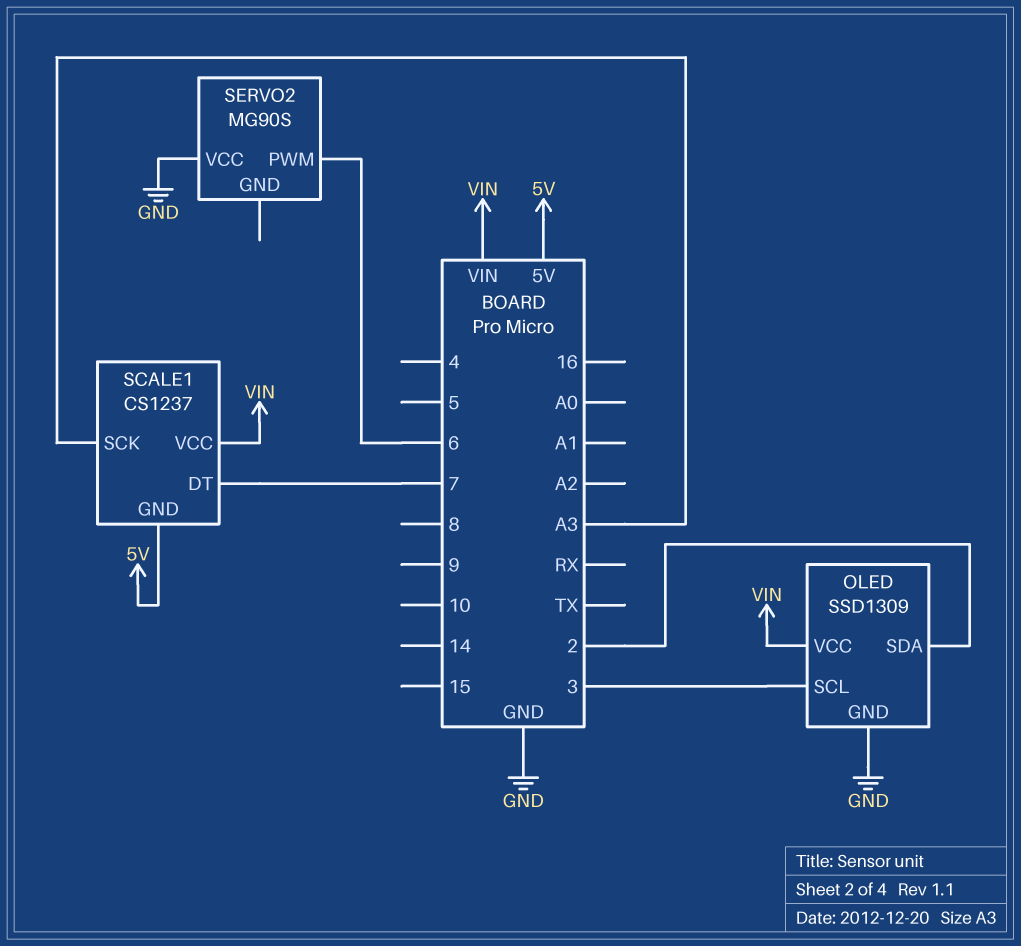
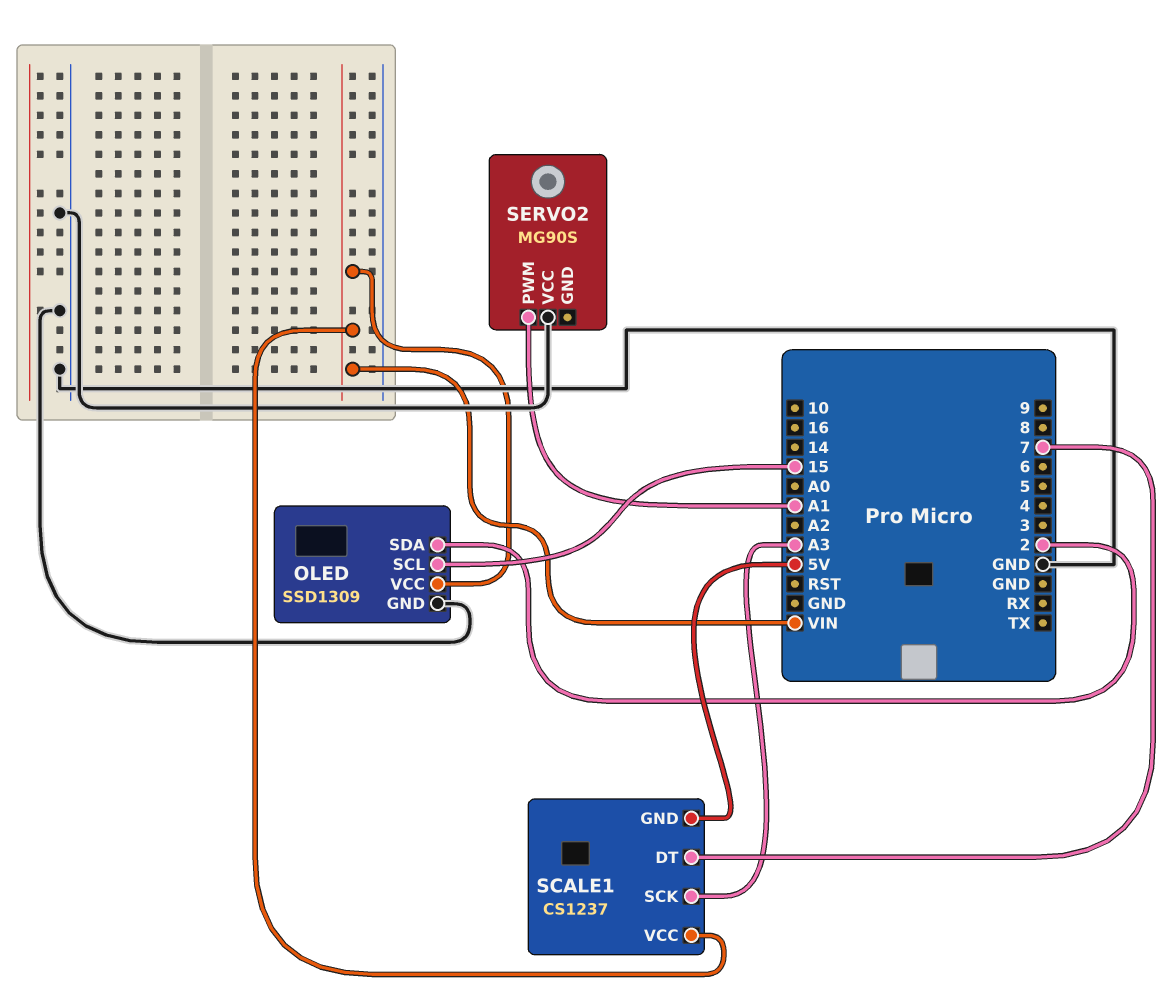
OLED pin SCL: 3 -> 15
SERVO2 pin PWM: 6 -> A1

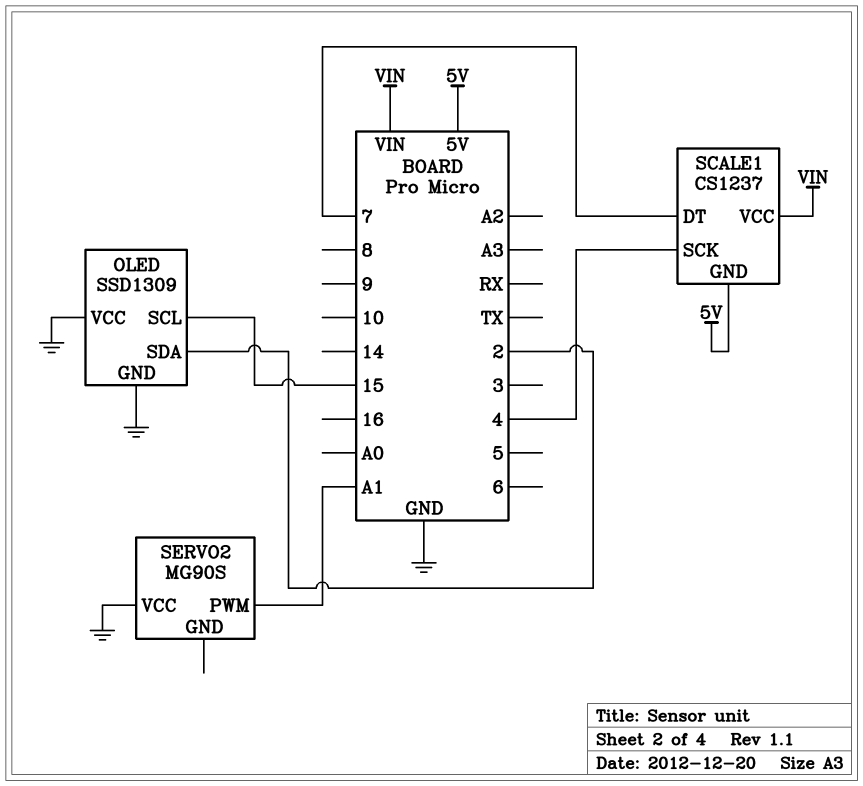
OLED pin VCC: VIN -> GND
SCALE1 pin SCK: A3 -> 4

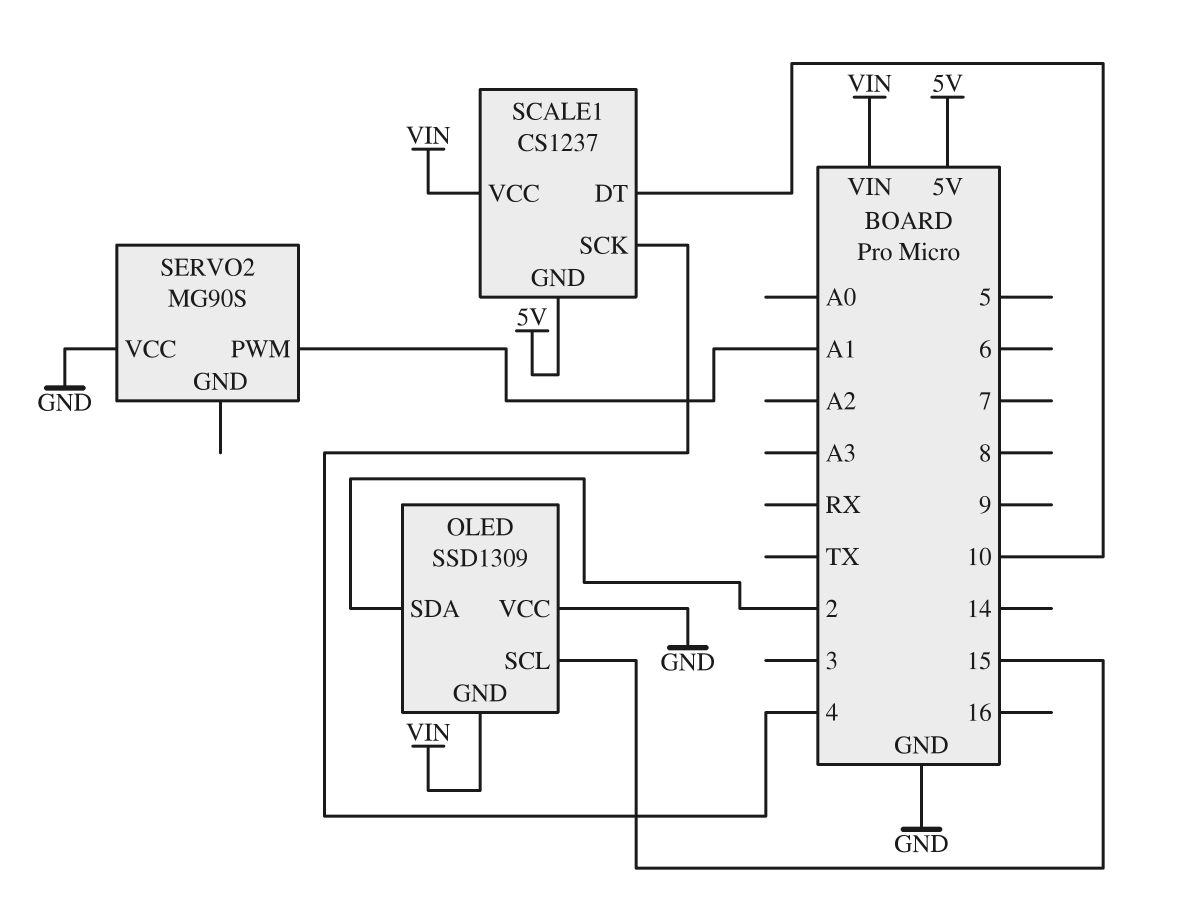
OLED pin GND: GND -> VIN
SCALE1 pin DT: 7 -> 10

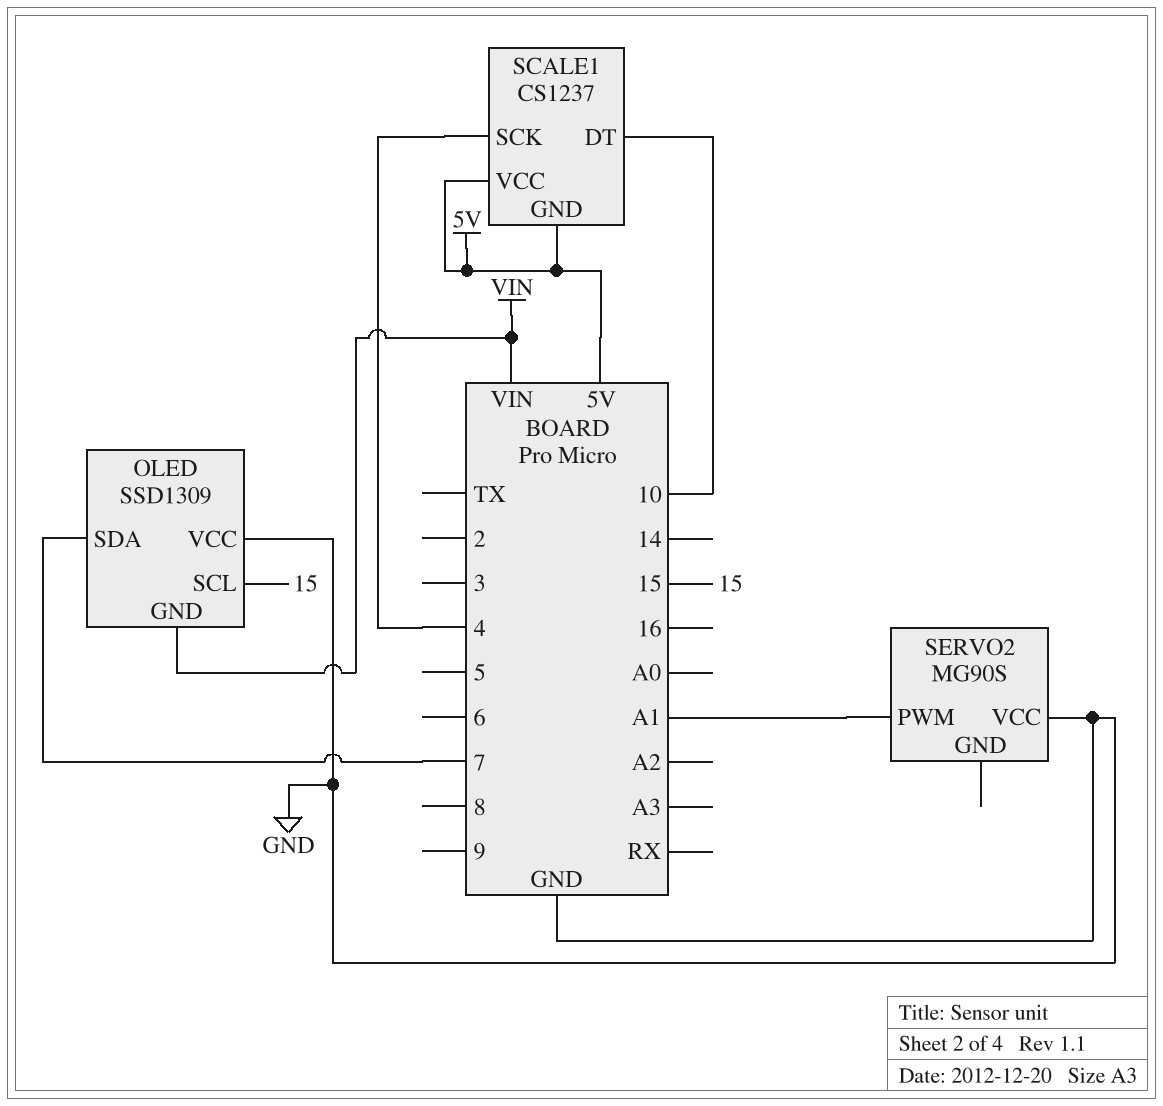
OLED pin SDA: 2 -> 7
SCALE1 pin VCC: VIN -> 5V

